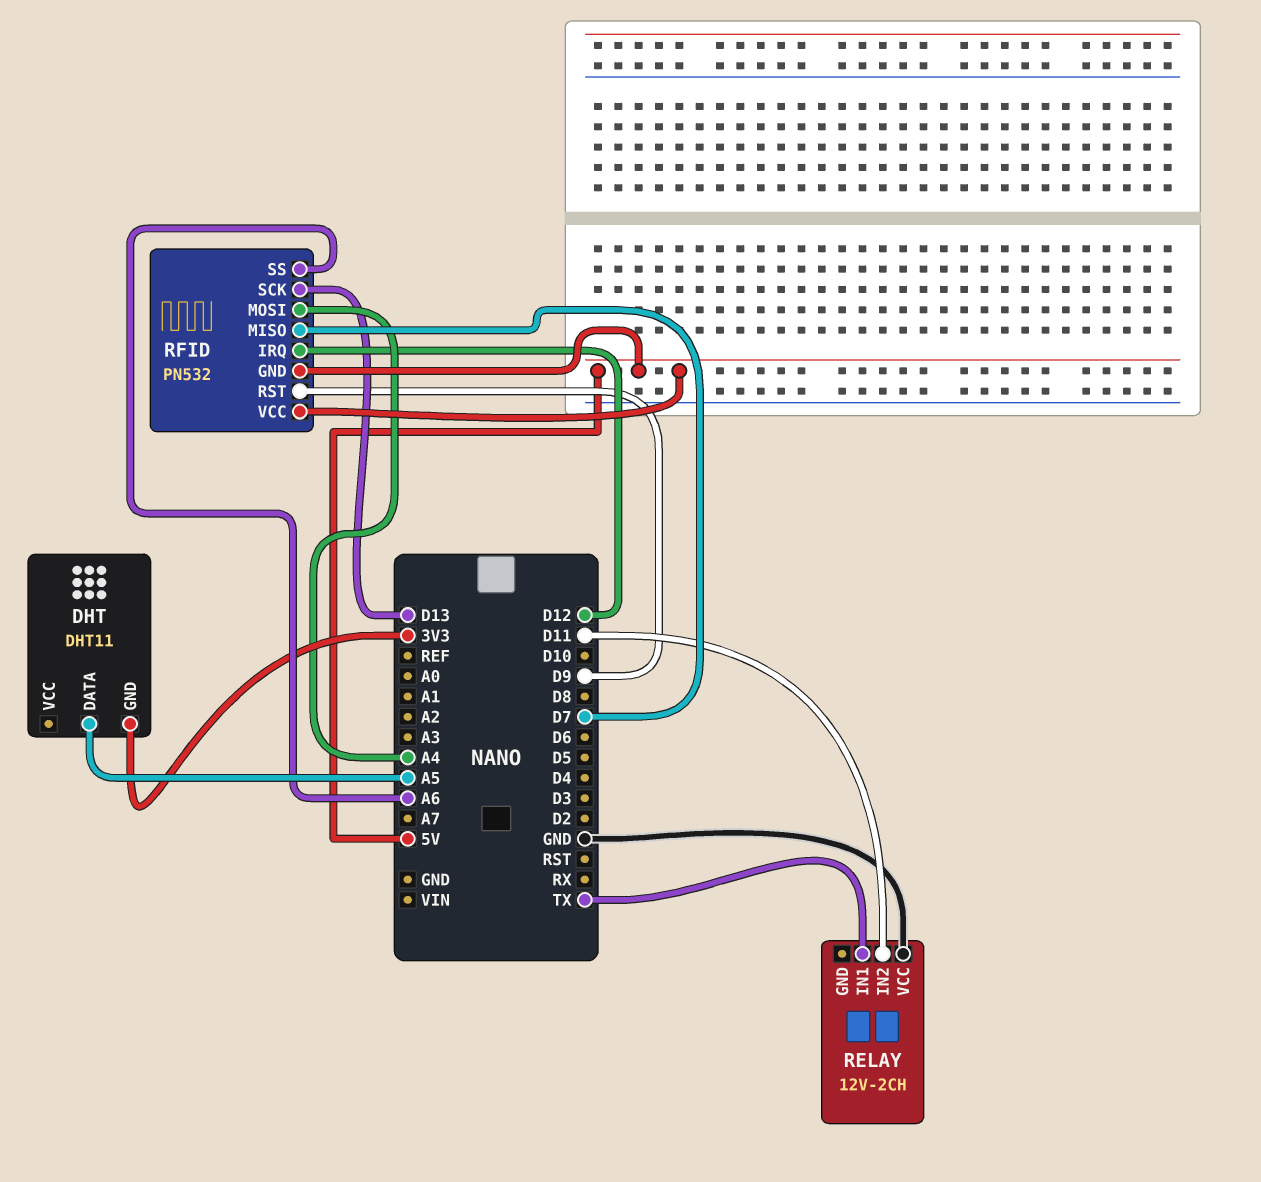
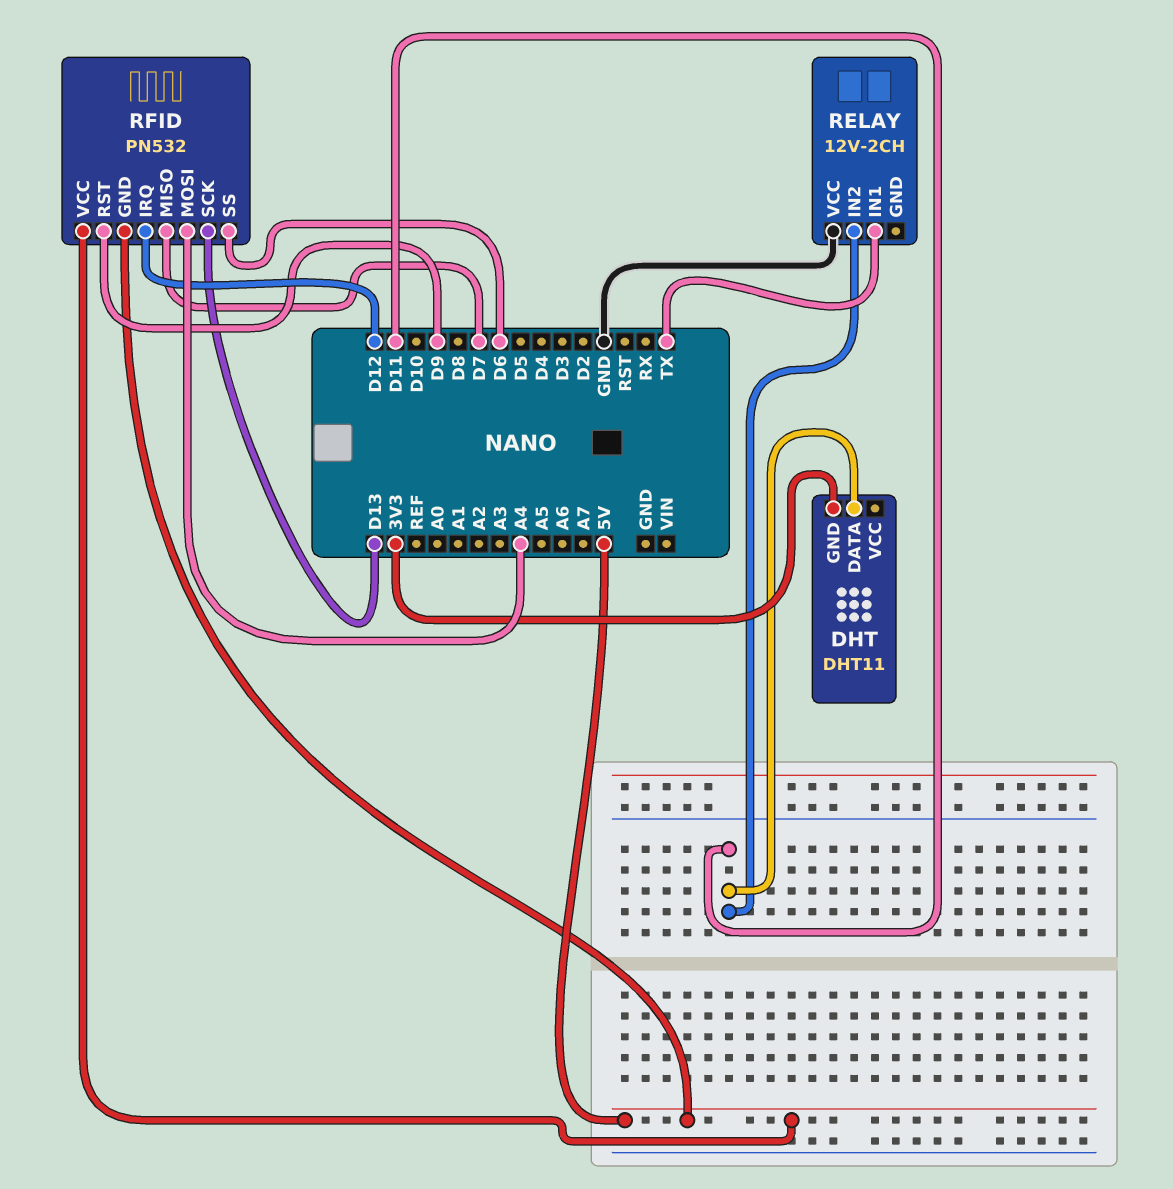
DHT pin DATA: A5 -> D11
RFID pin SS: A6 -> D6

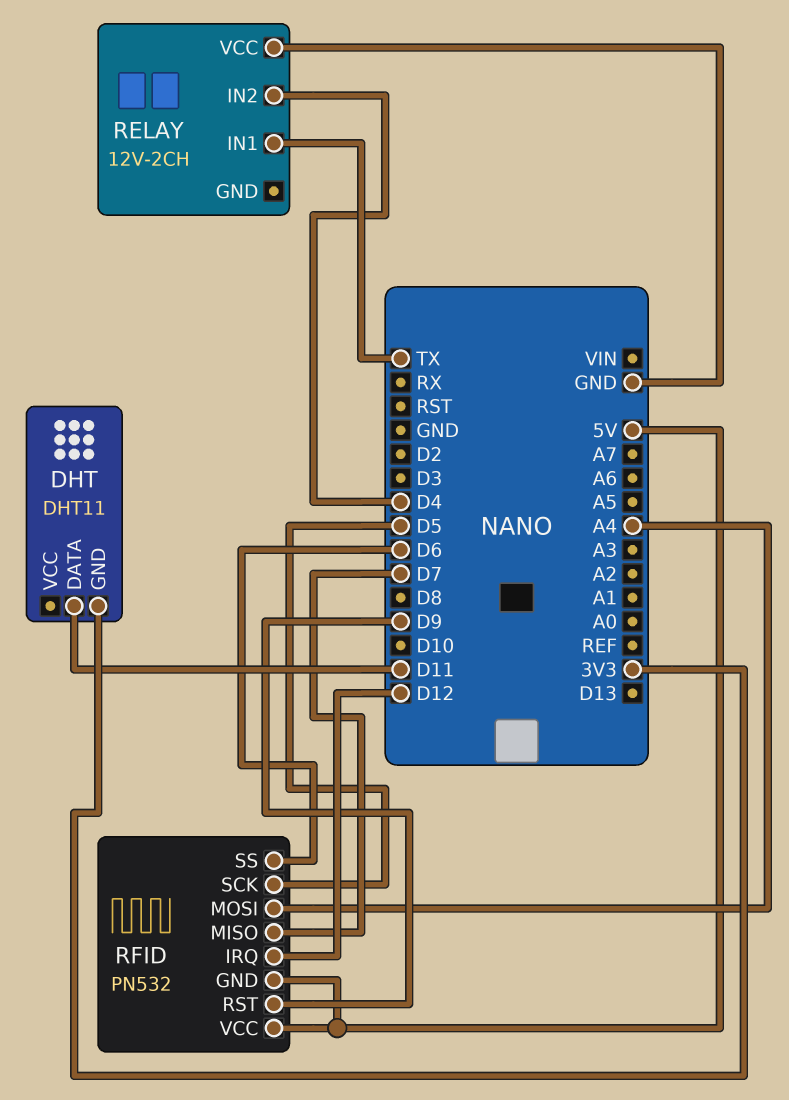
RELAY pin IN2: D11 -> D4
RFID pin SCK: D13 -> D5

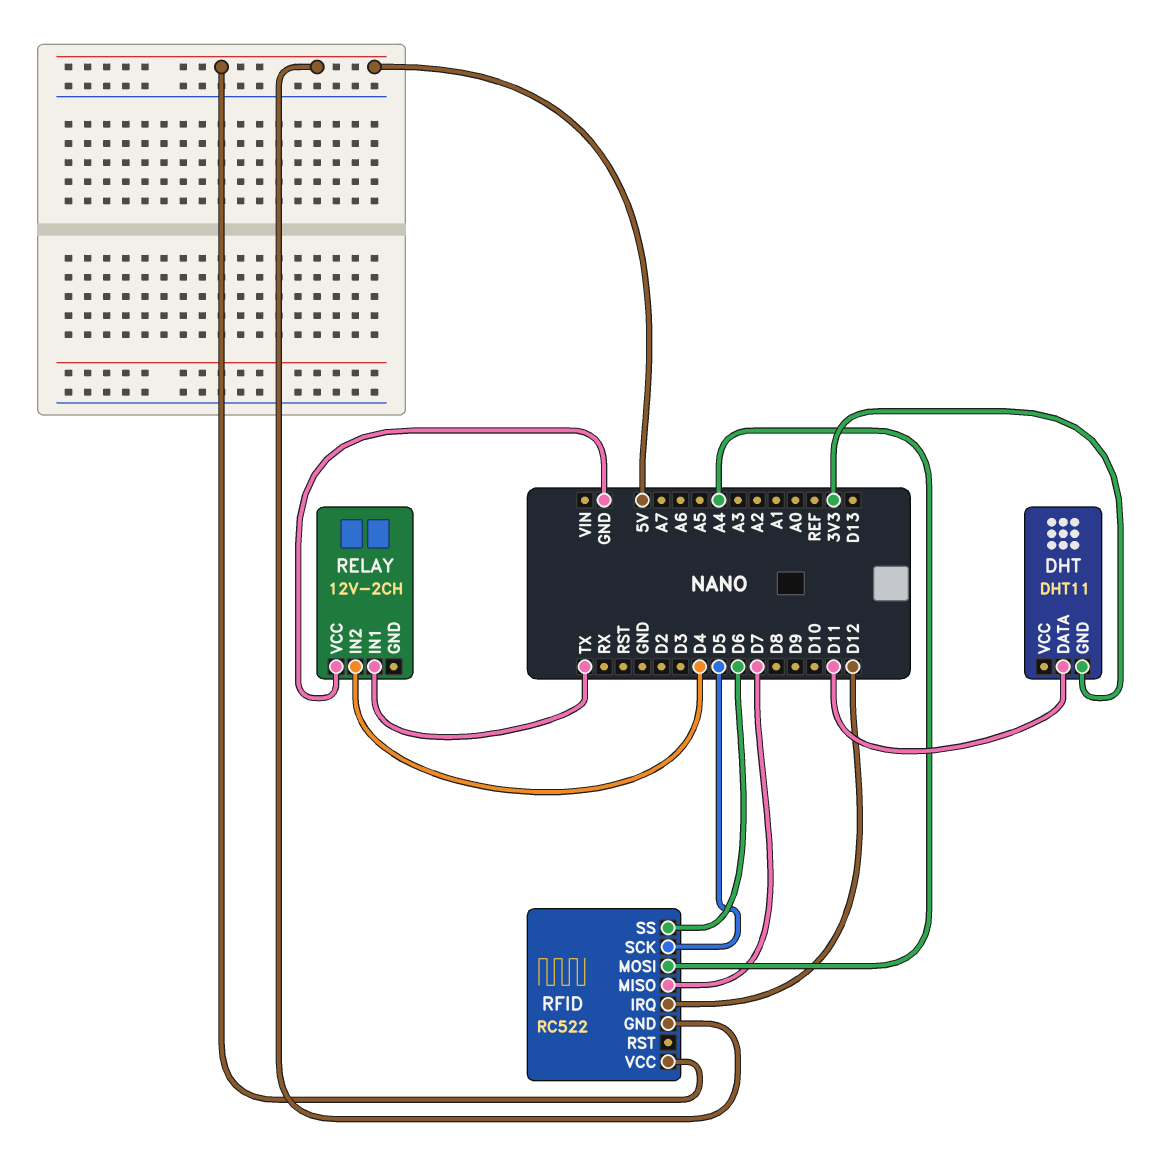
RFID: PN532 -> RC522
RFID pin RST: D9 -> none

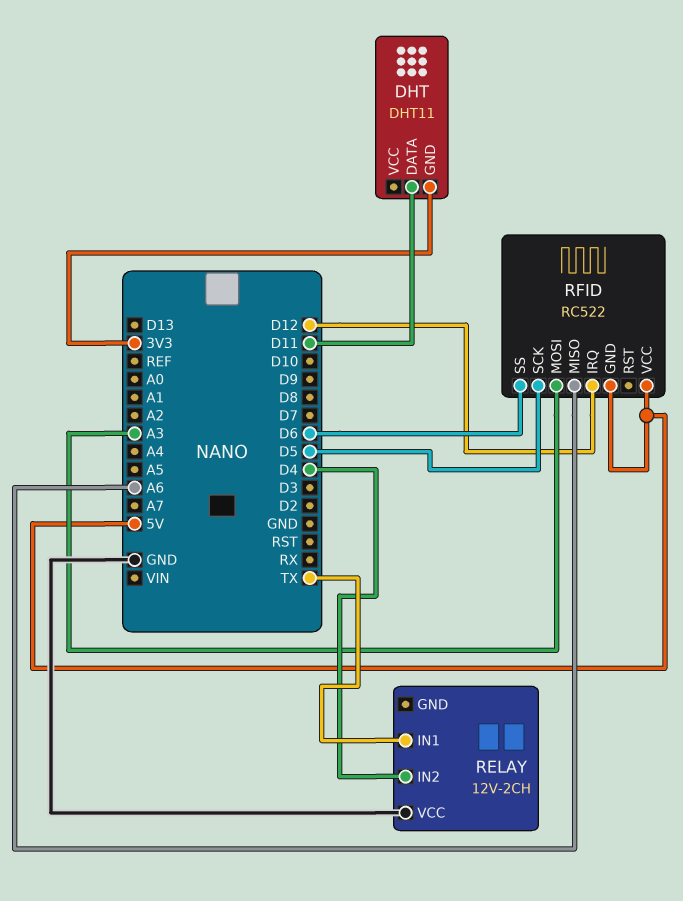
RFID pin MISO: D7 -> A6
RFID pin MOSI: A4 -> A3

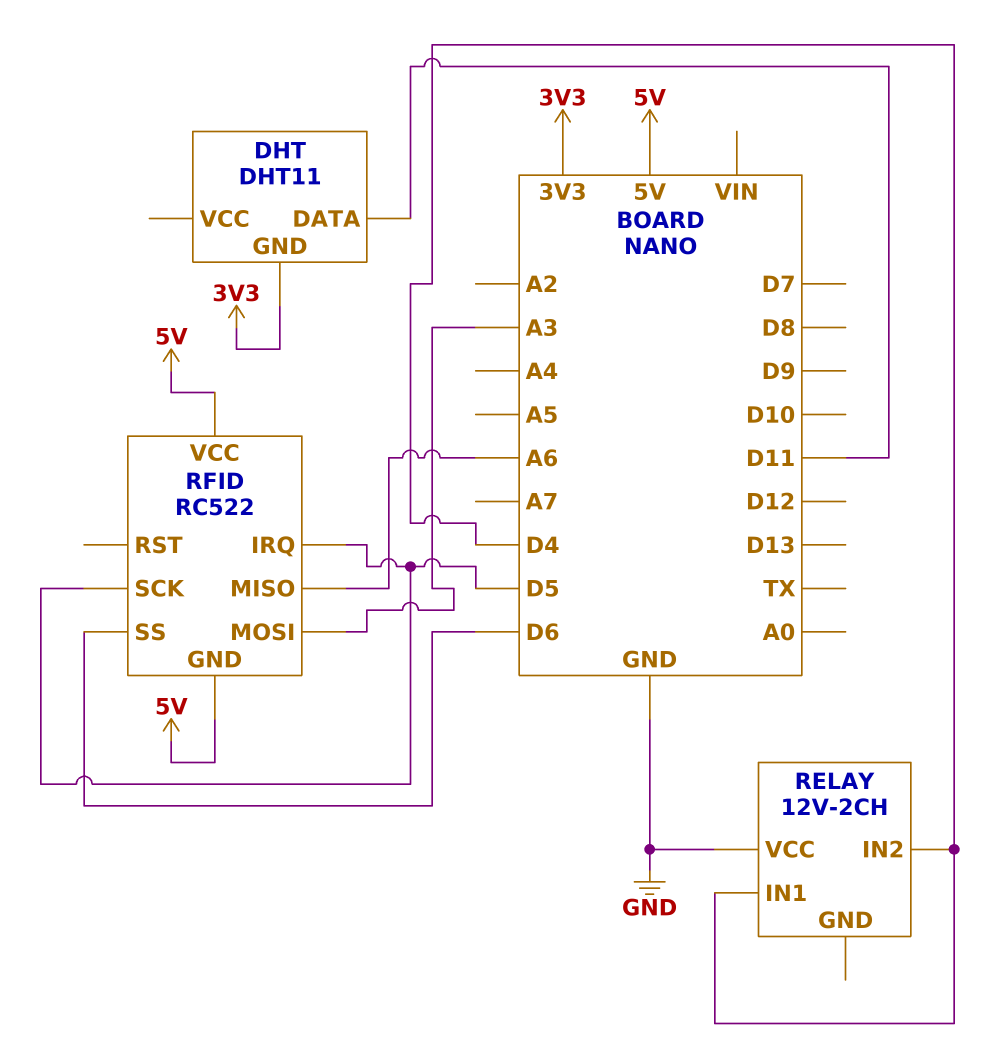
RELAY pin IN1: TX -> D4
RFID pin IRQ: D12 -> D5

